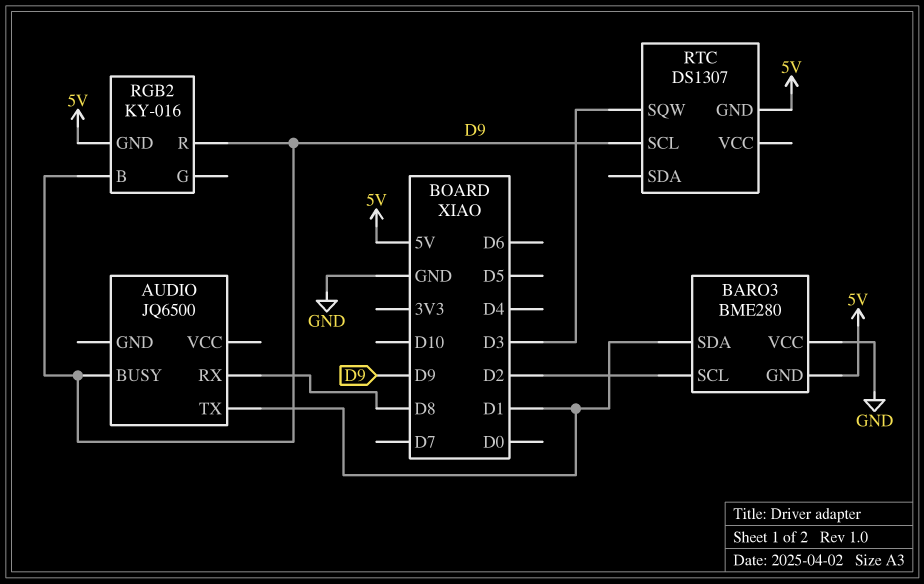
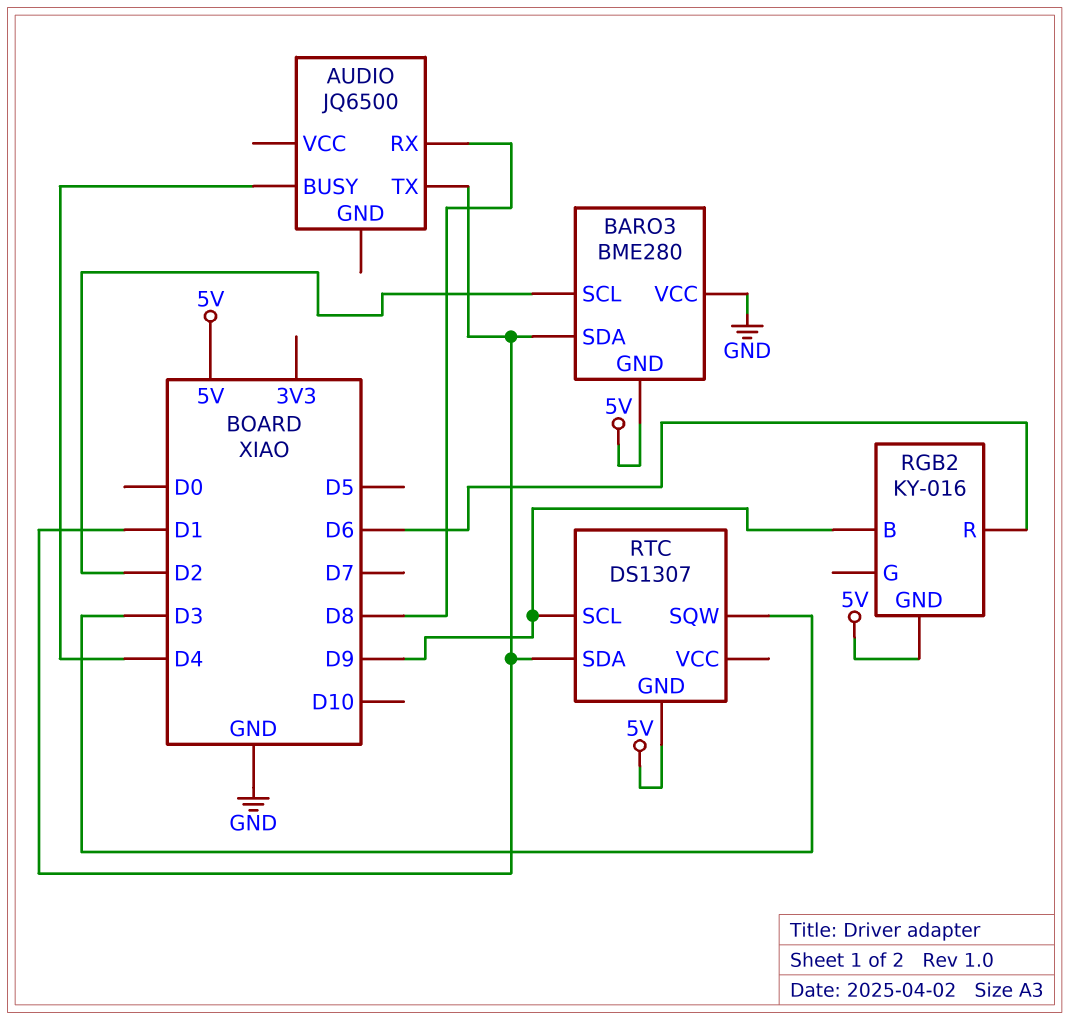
AUDIO pin BUSY: D9 -> D4
RGB2 pin R: D9 -> D6
RTC pin SDA: none -> D1

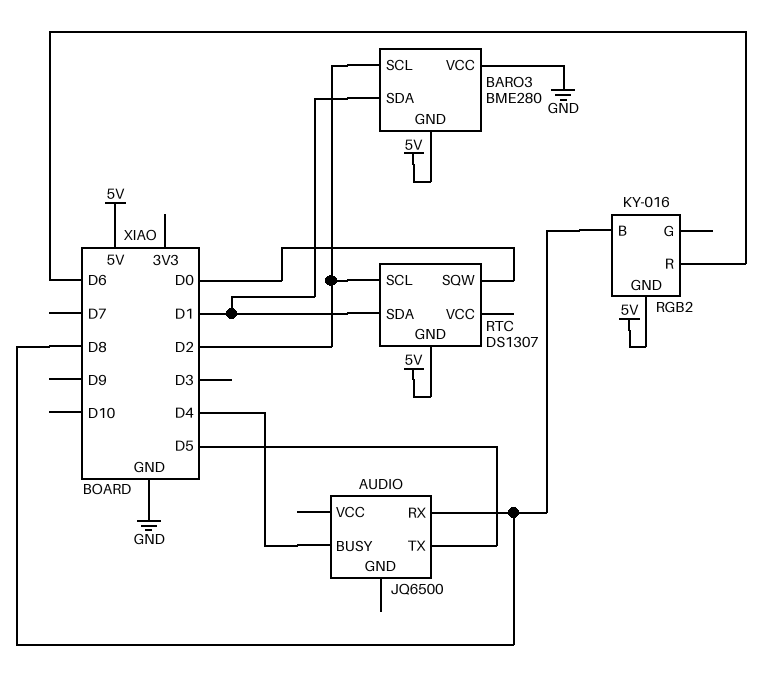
AUDIO pin TX: D1 -> D5
RGB2 pin B: D9 -> D8
RTC pin SCL: D9 -> D2
RTC pin SQW: D3 -> D0

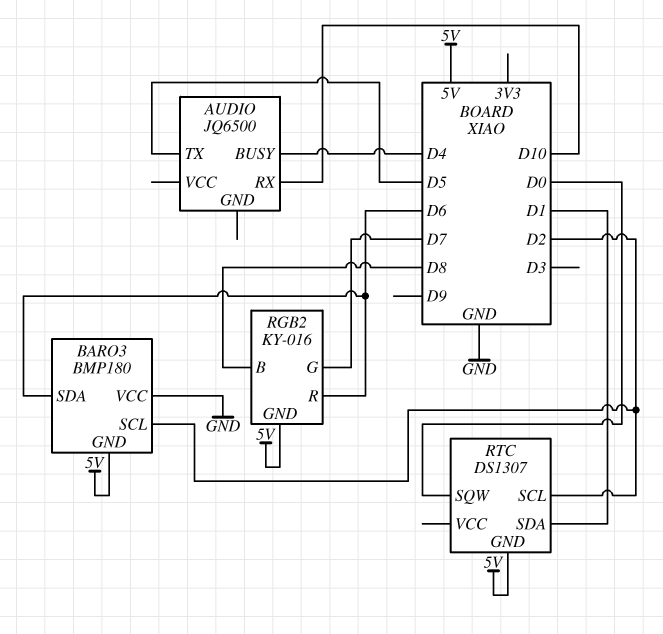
AUDIO pin RX: D8 -> D10
BARO3: BME280 -> BMP180
BARO3 pin SDA: D1 -> D6
RGB2 pin G: none -> D7

